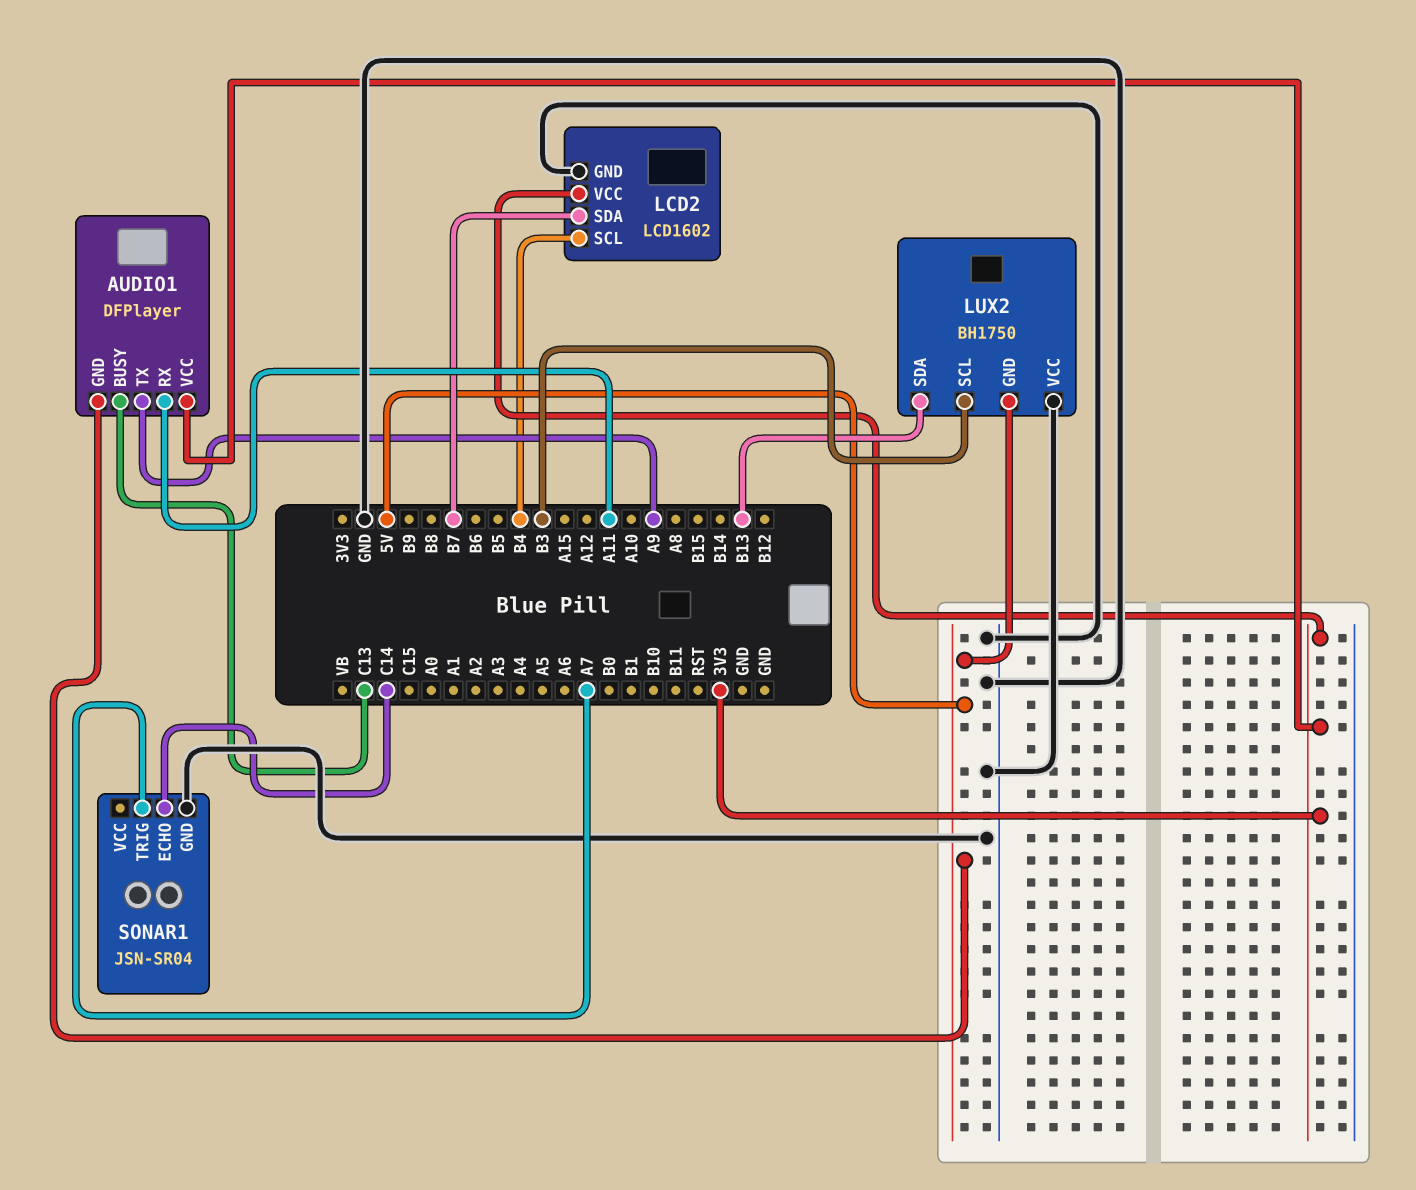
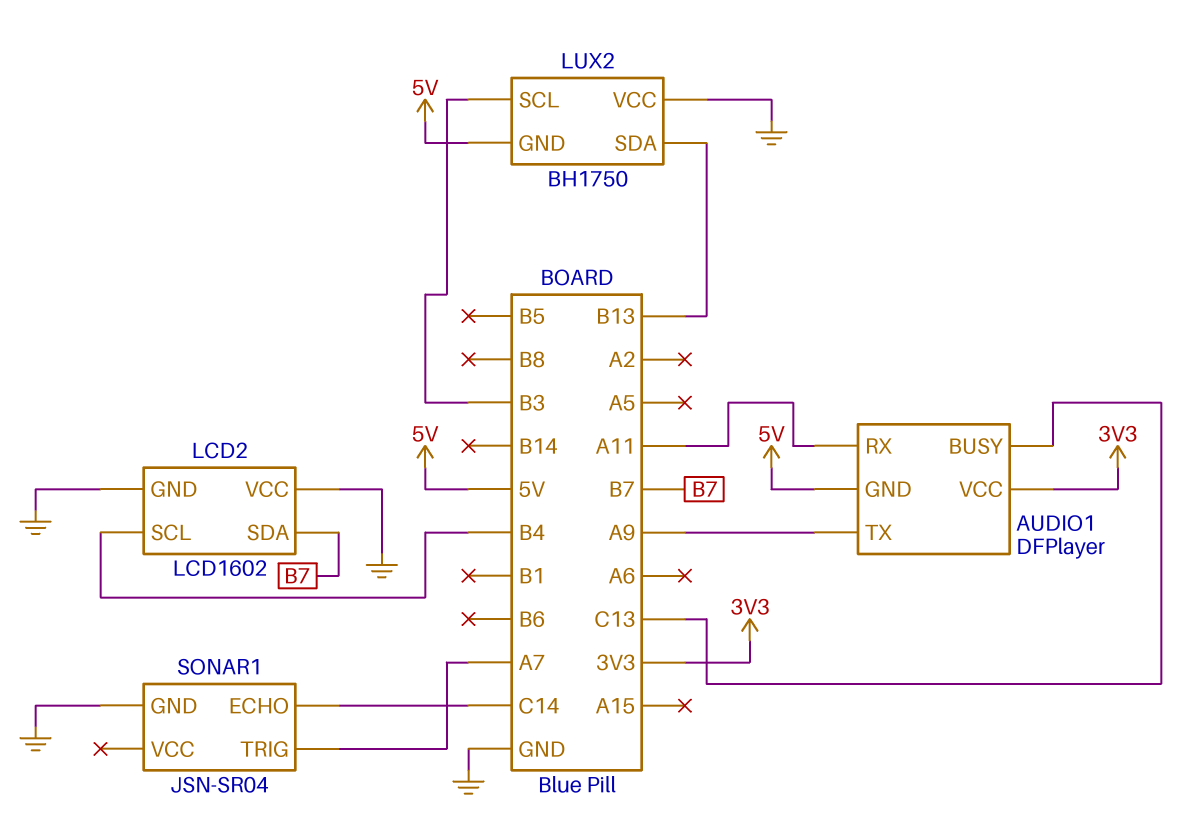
LCD2 pin VCC: 3V3 -> GND

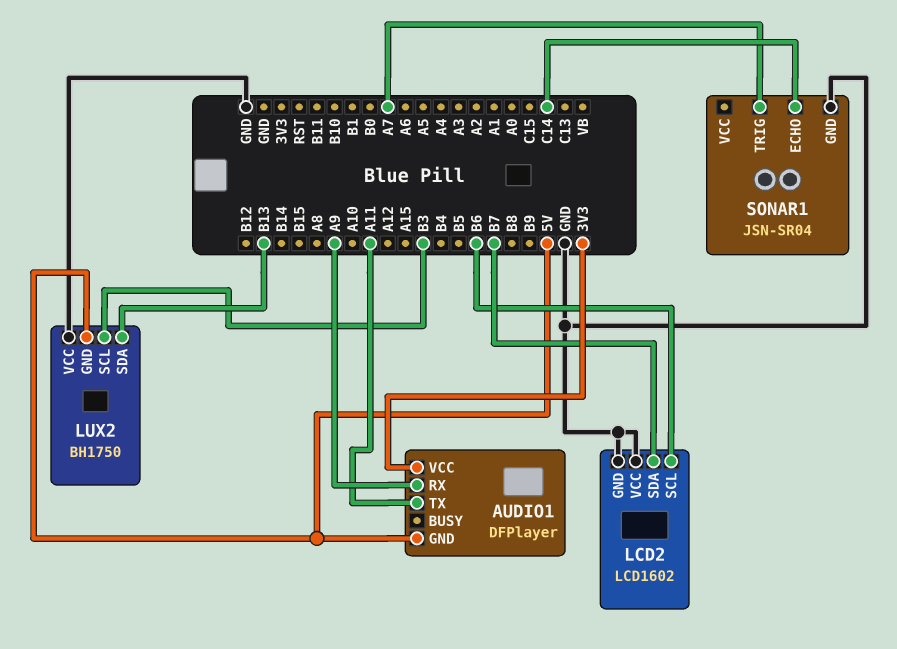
AUDIO1 pin BUSY: C13 -> none
AUDIO1 pin RX: A11 -> A9
AUDIO1 pin TX: A9 -> A11
LCD2 pin SCL: B4 -> B6

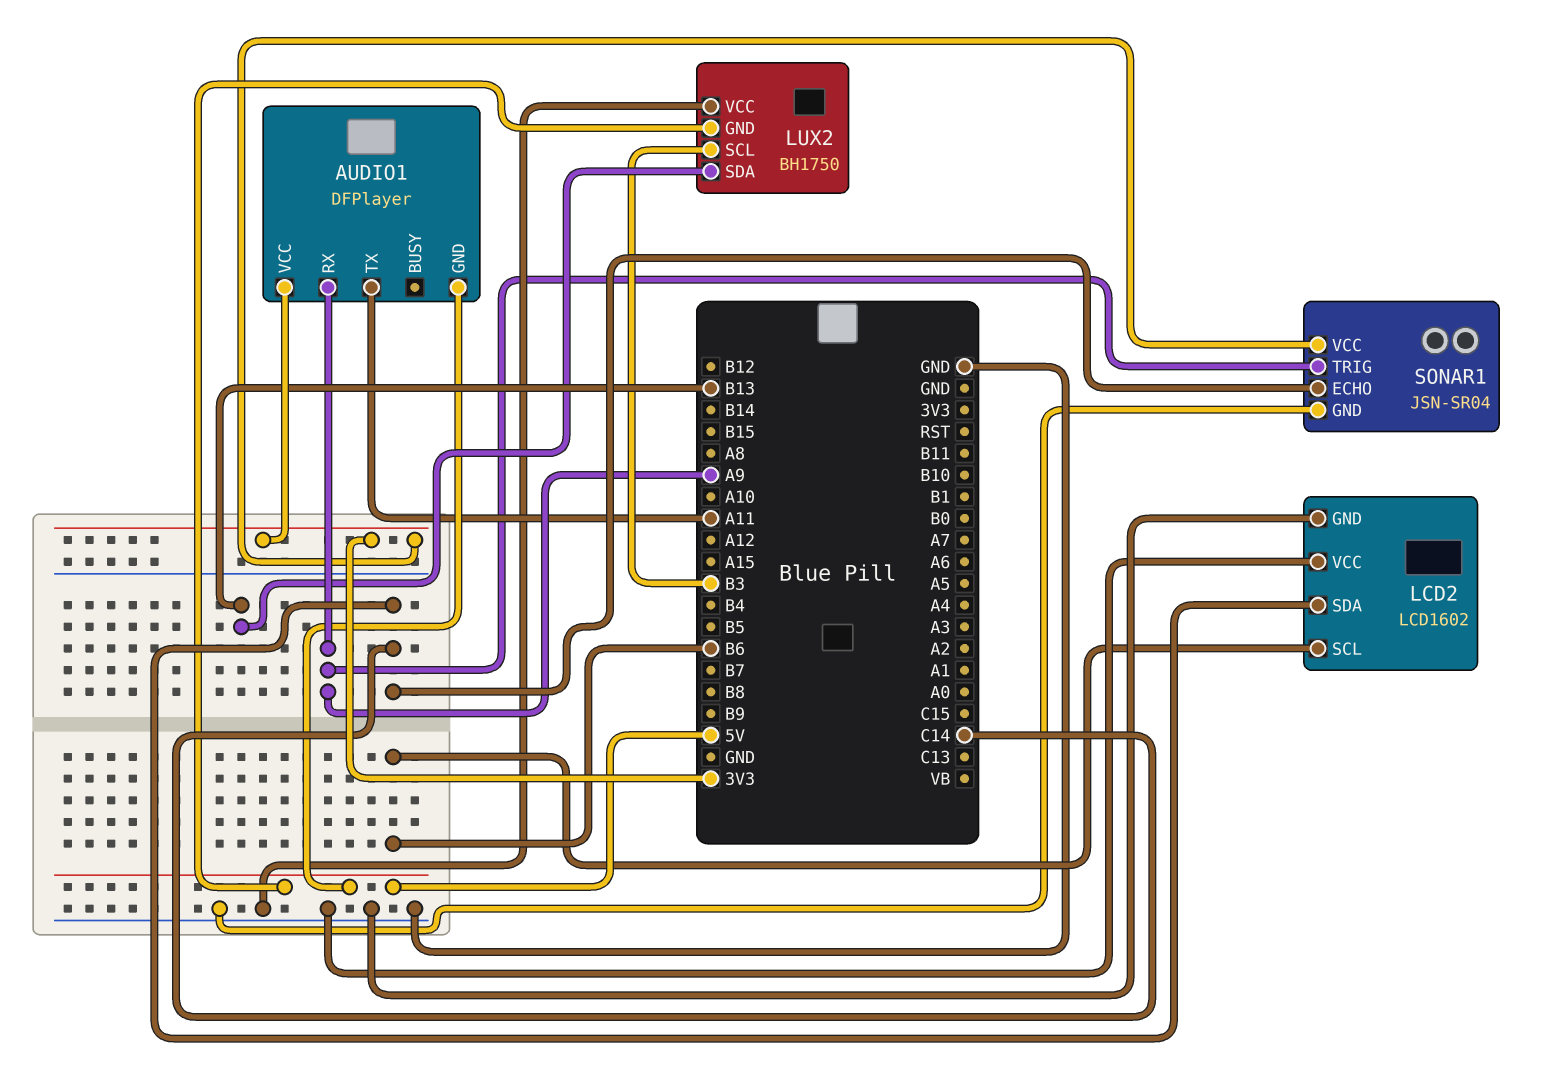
LCD2 pin SDA: B7 -> C14
SONAR1 pin TRIG: A7 -> A9
SONAR1 pin VCC: none -> 3V3

